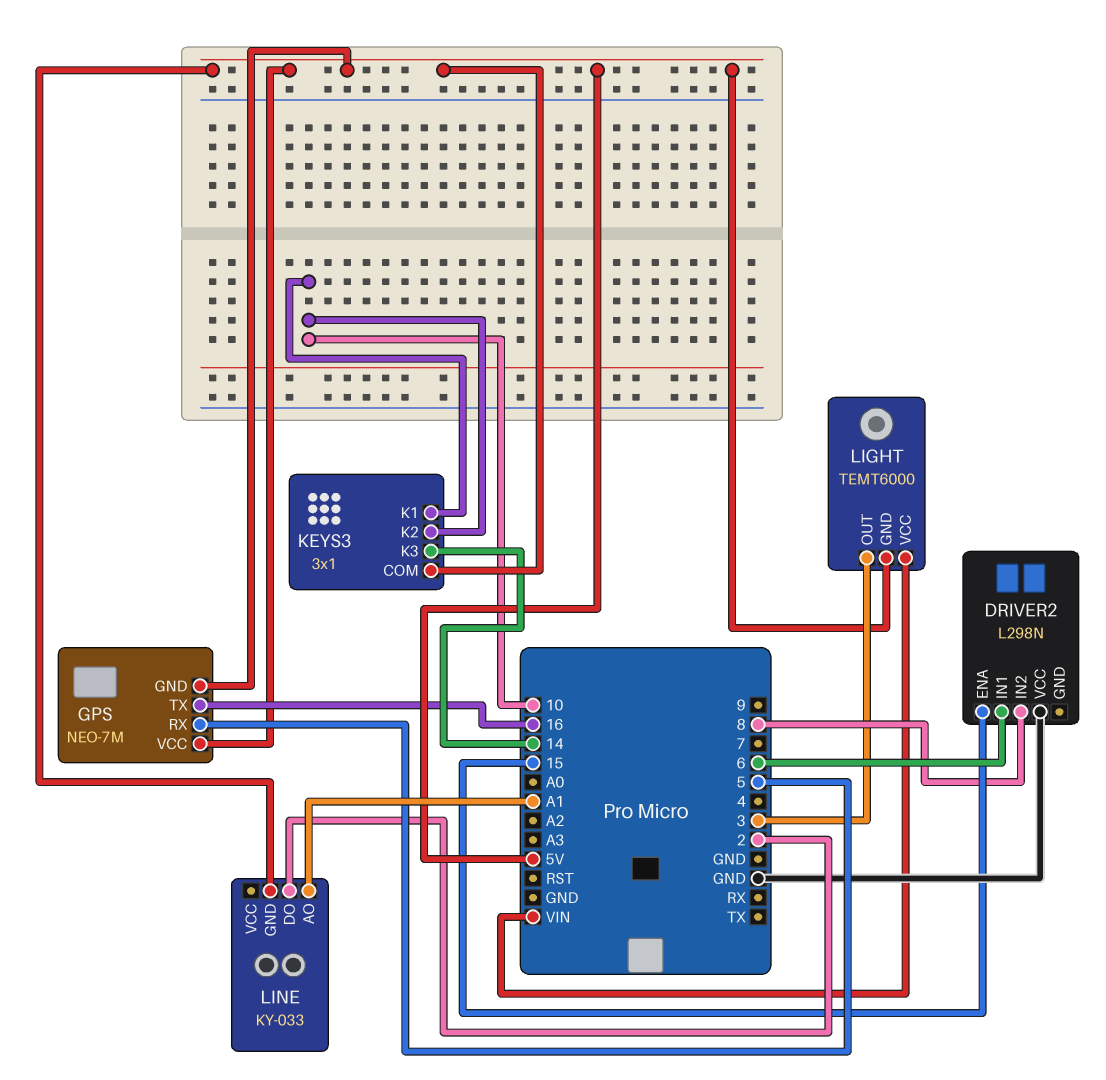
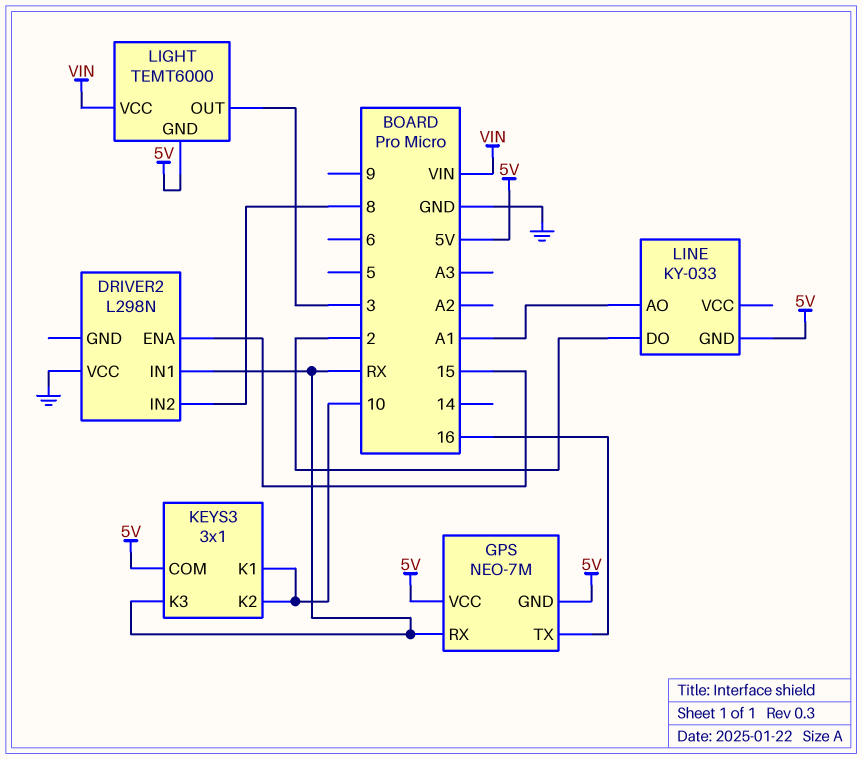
DRIVER2 pin IN1: 6 -> RX
GPS pin RX: 5 -> RX
KEYS3 pin K3: 14 -> RX

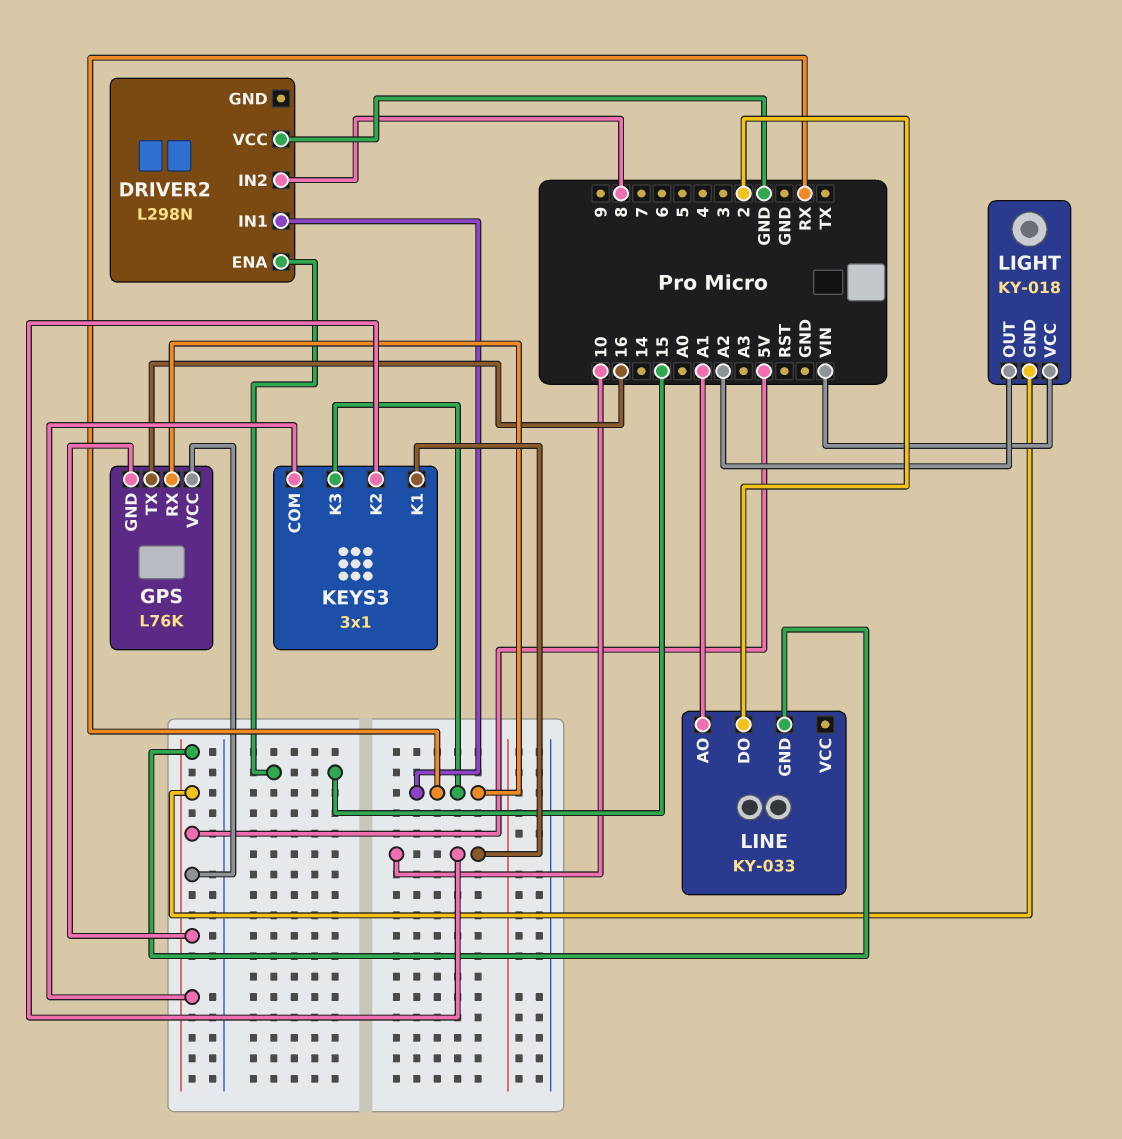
GPS: NEO-7M -> L76K
LIGHT: TEMT6000 -> KY-018
LIGHT pin OUT: 3 -> A2

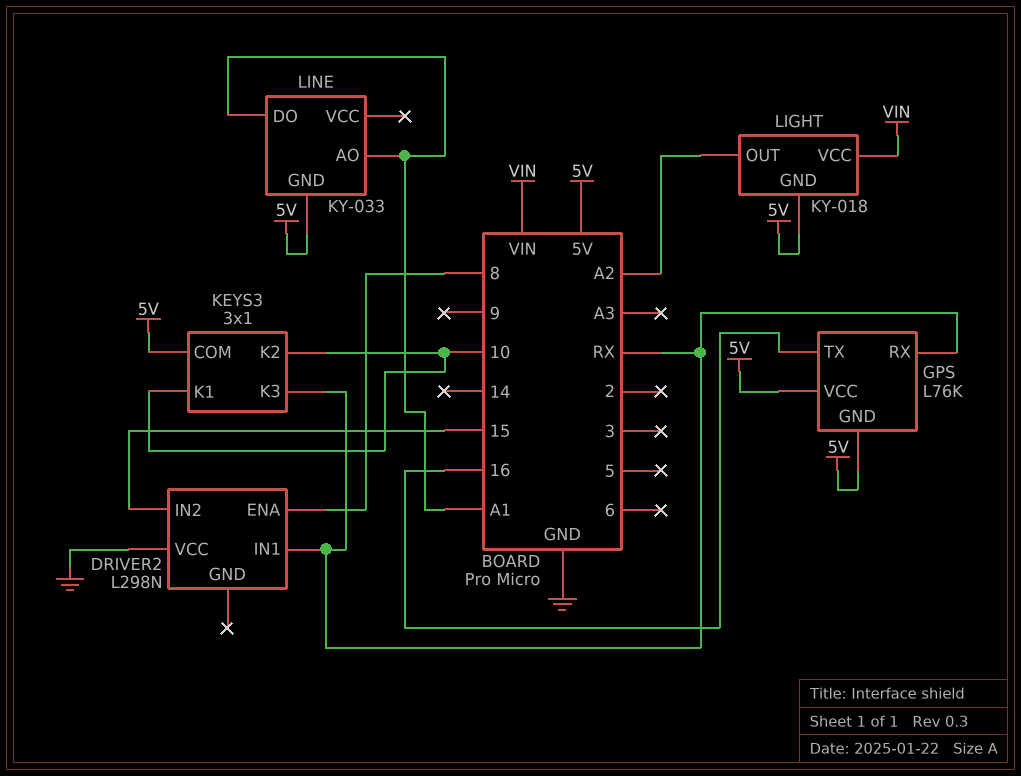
DRIVER2 pin ENA: 15 -> 8
DRIVER2 pin IN2: 8 -> 15
LINE pin DO: 2 -> A1

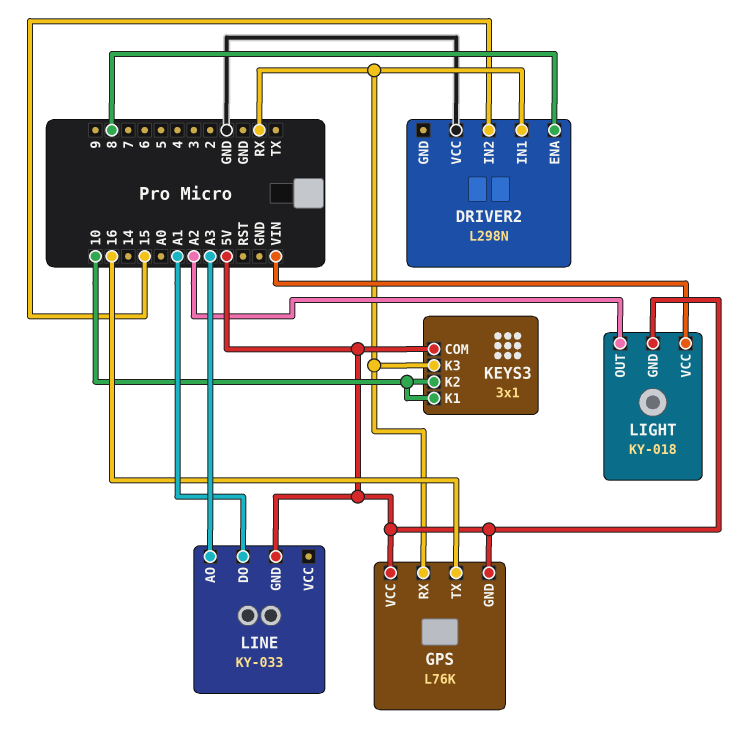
LINE pin AO: A1 -> A3

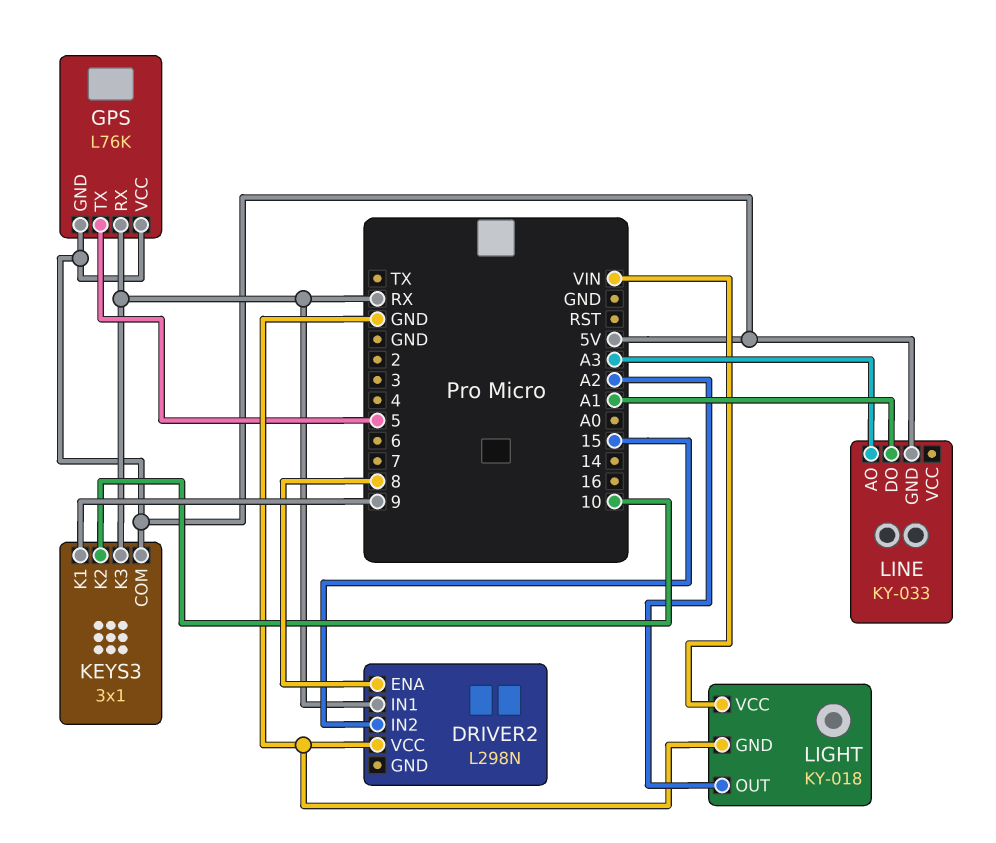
GPS pin TX: 16 -> 5
KEYS3 pin K1: 10 -> 9
LIGHT pin GND: 5V -> GND

